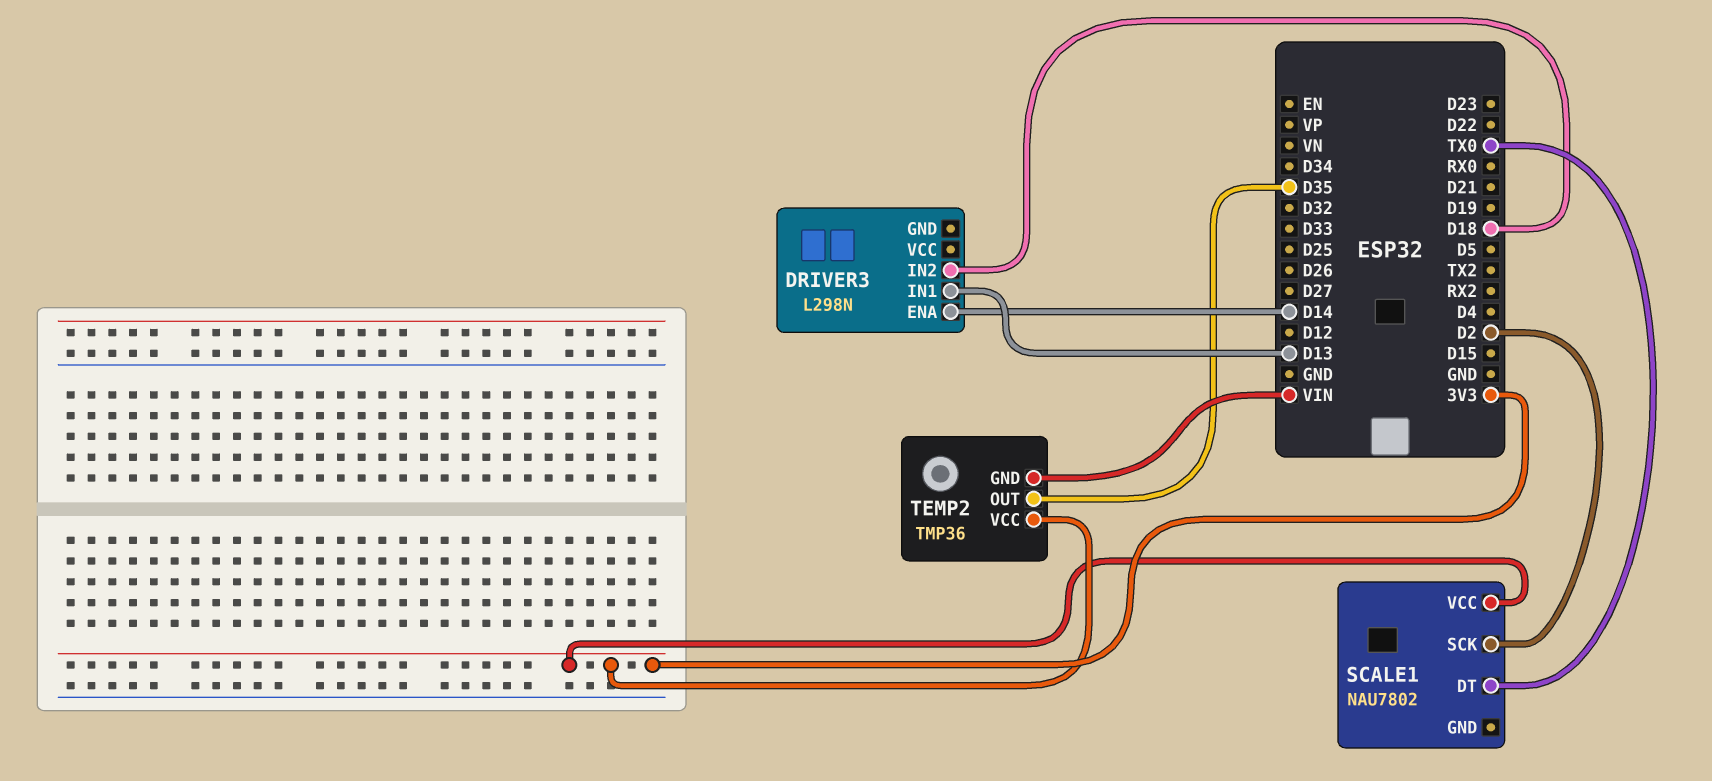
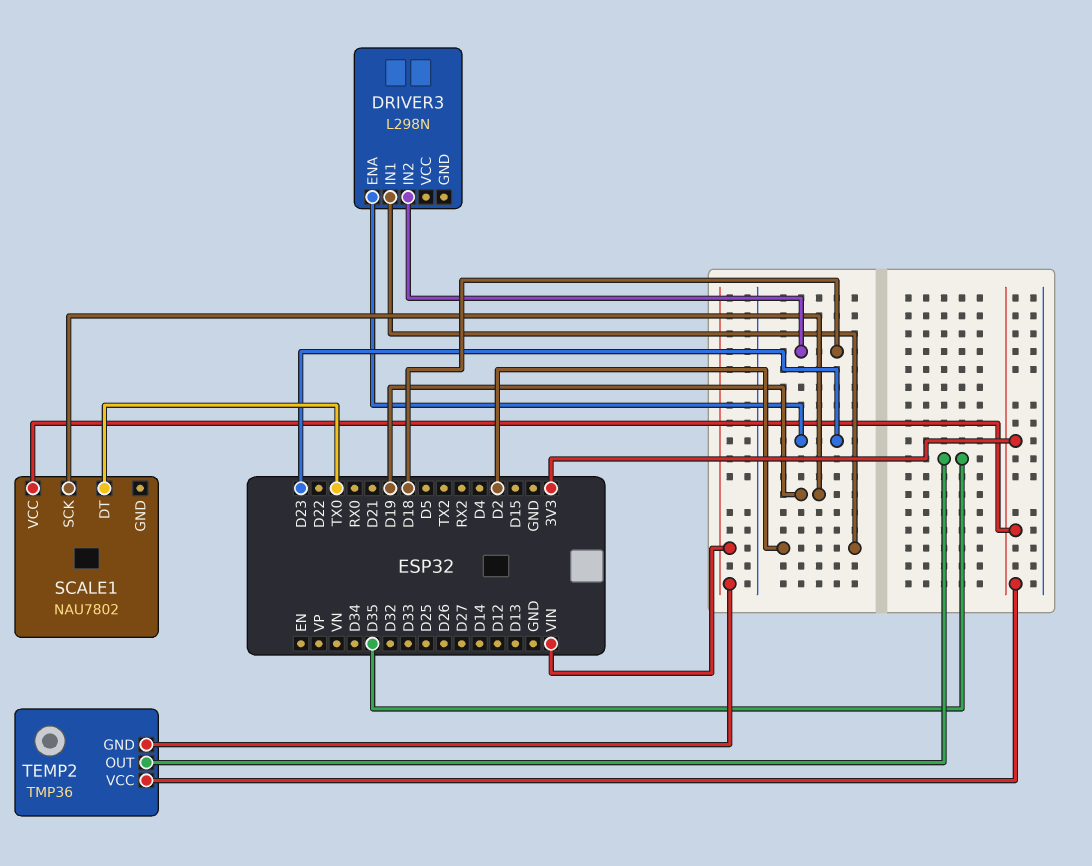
DRIVER3 pin ENA: D14 -> D23
DRIVER3 pin IN1: D13 -> D2
SCALE1 pin SCK: D2 -> D19

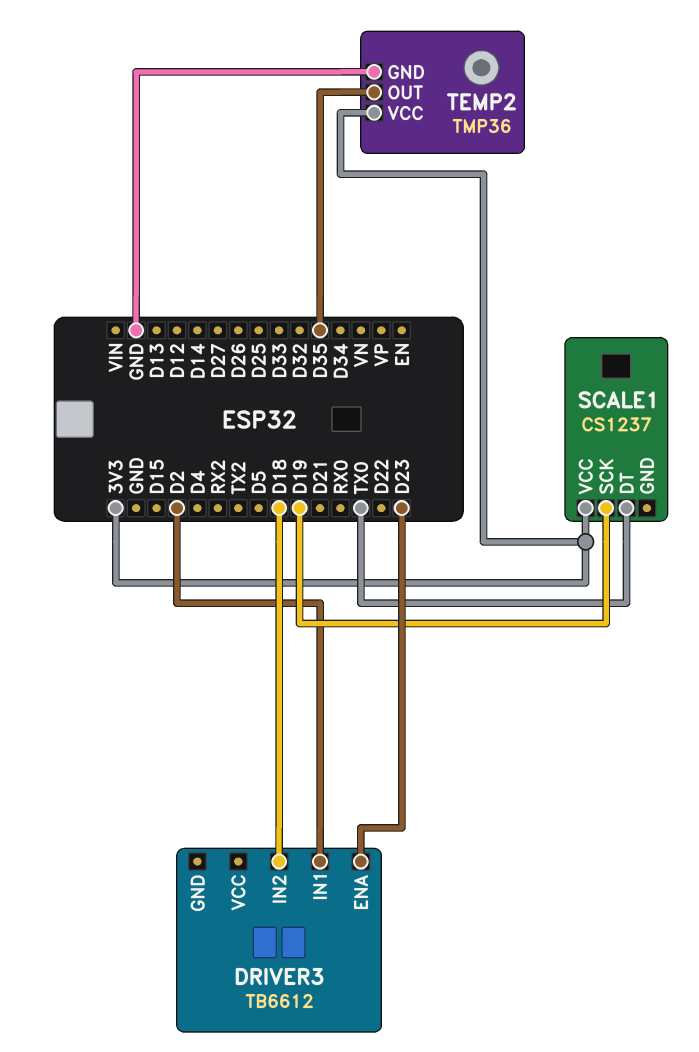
DRIVER3: L298N -> TB6612
SCALE1: NAU7802 -> CS1237
TEMP2 pin GND: VIN -> GND

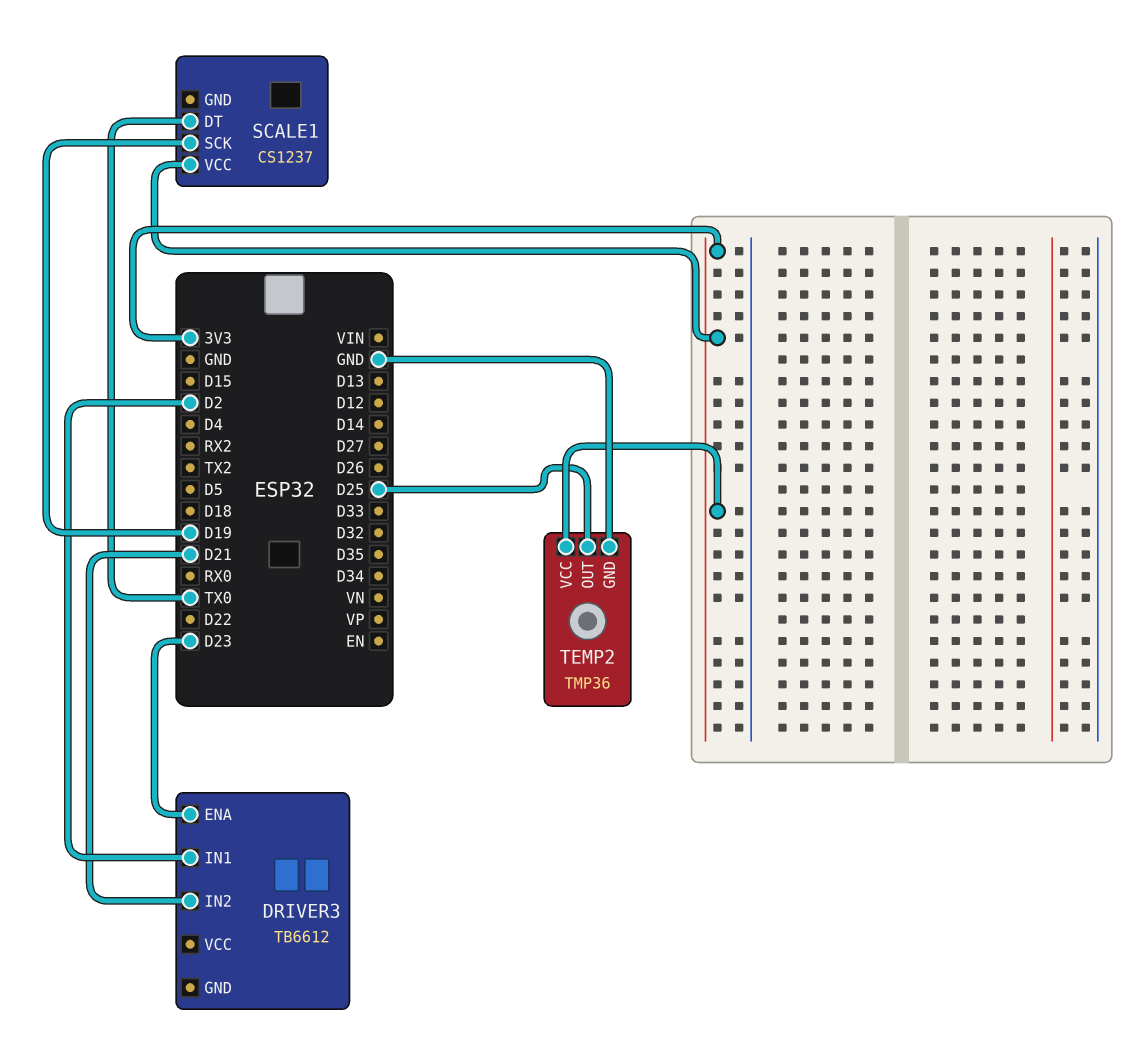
DRIVER3 pin IN2: D18 -> D21
TEMP2 pin OUT: D35 -> D25

